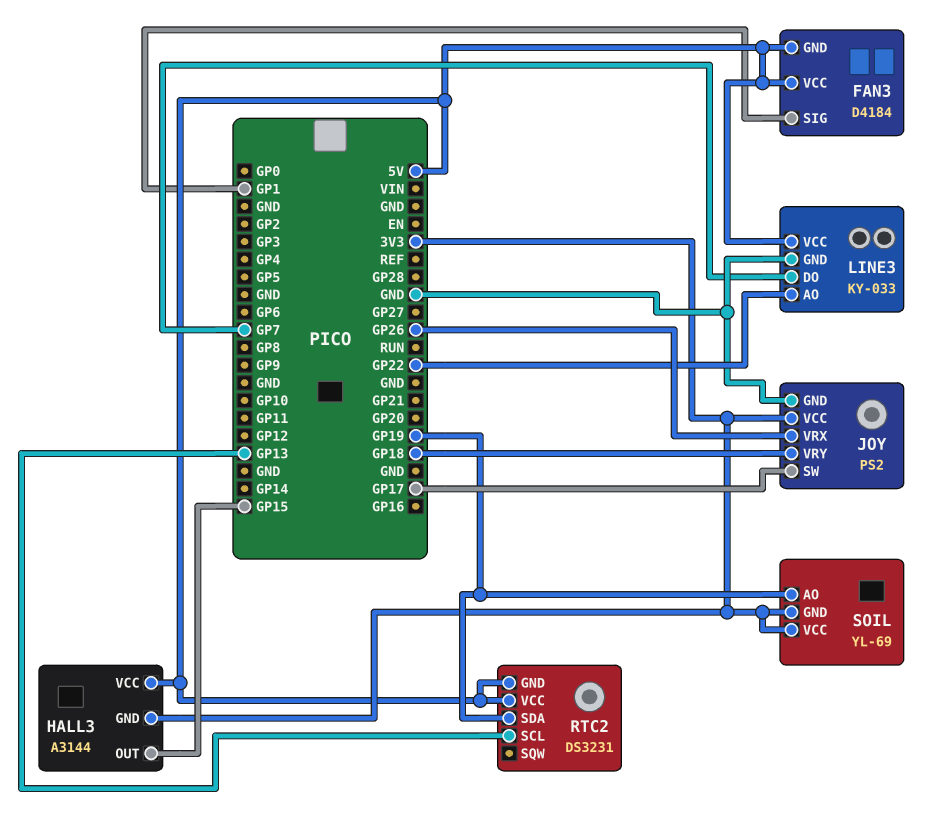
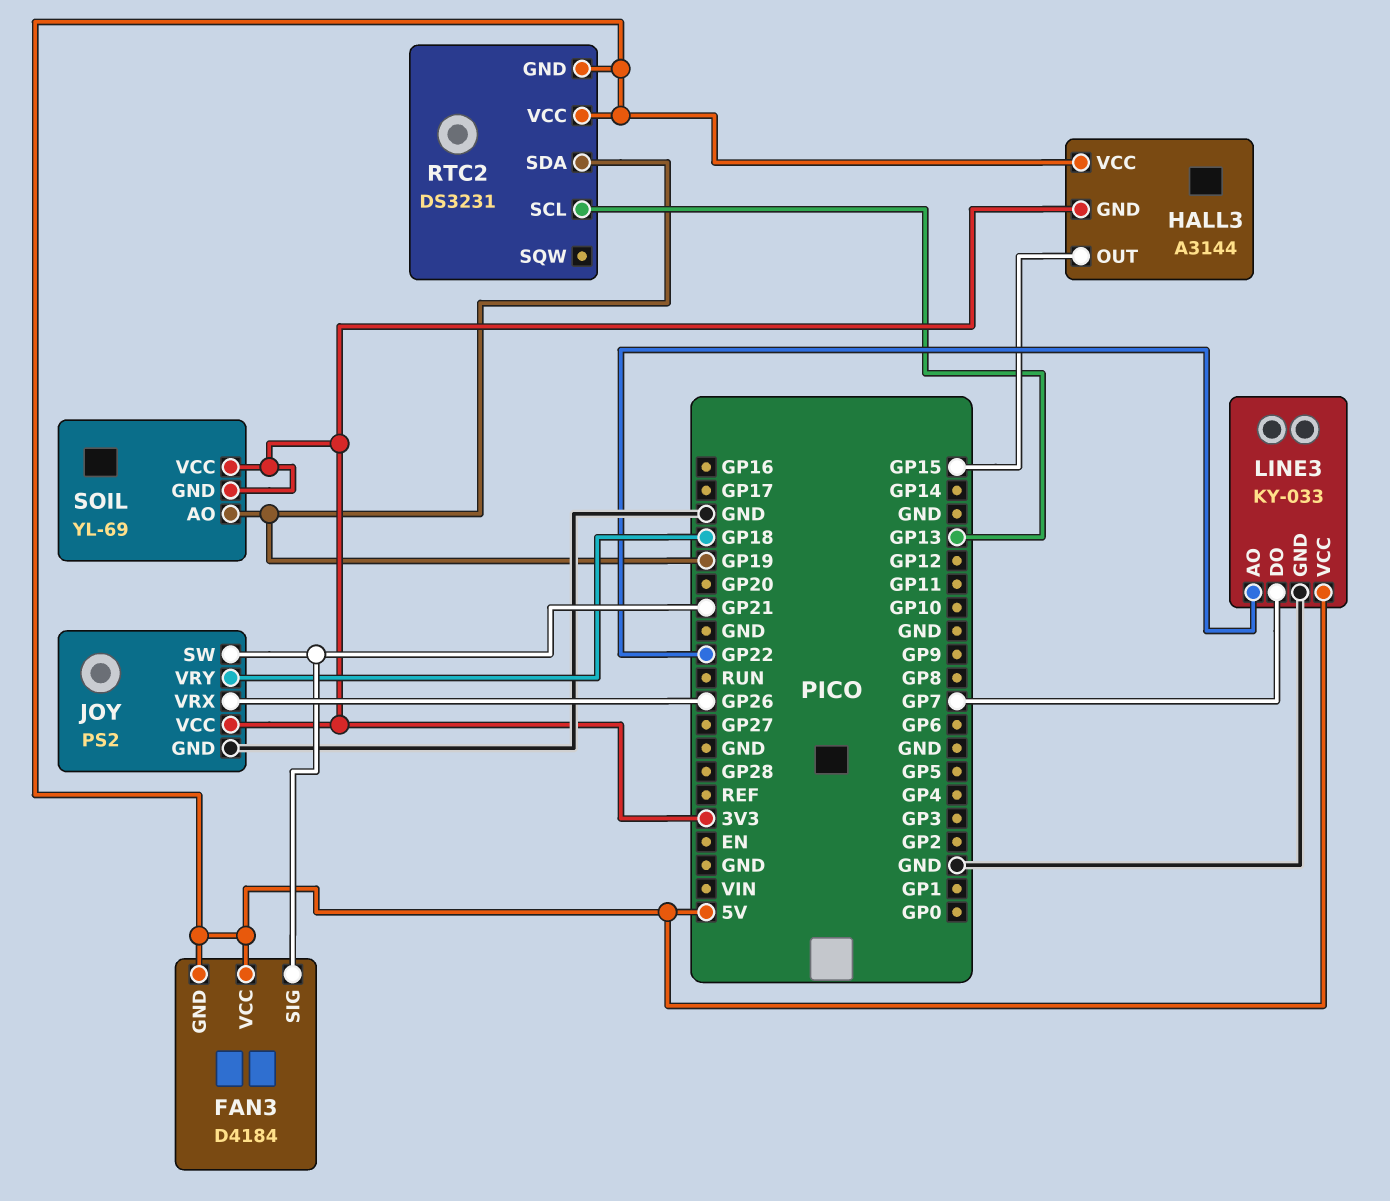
FAN3 pin SIG: GP1 -> GP21
JOY pin SW: GP17 -> GP21

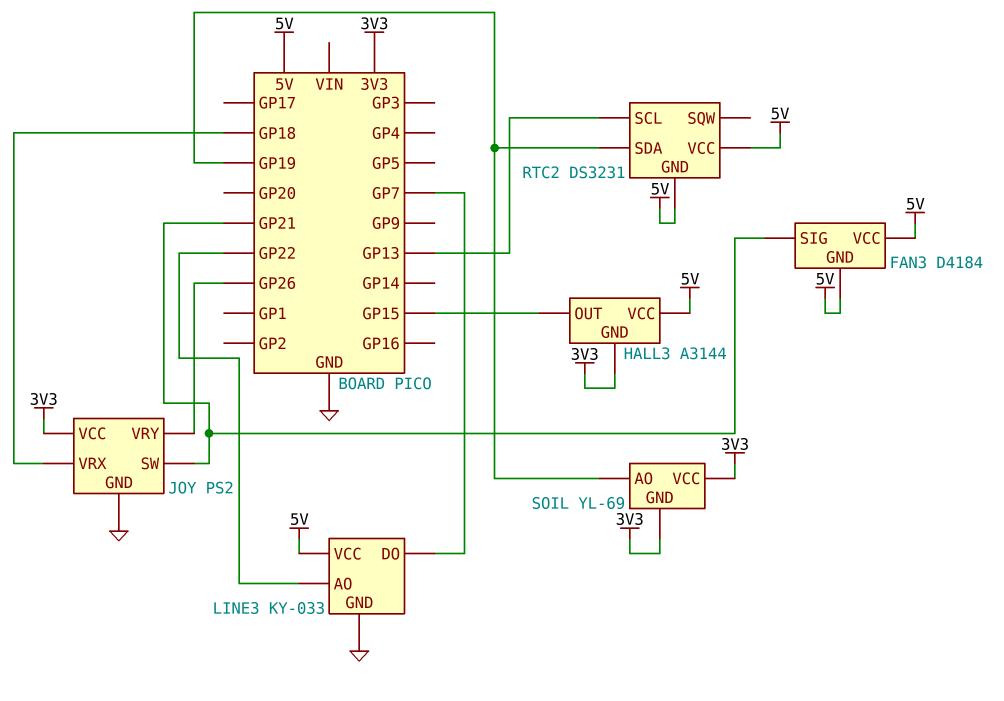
JOY pin VRX: GP26 -> GP18
JOY pin VRY: GP18 -> GP26

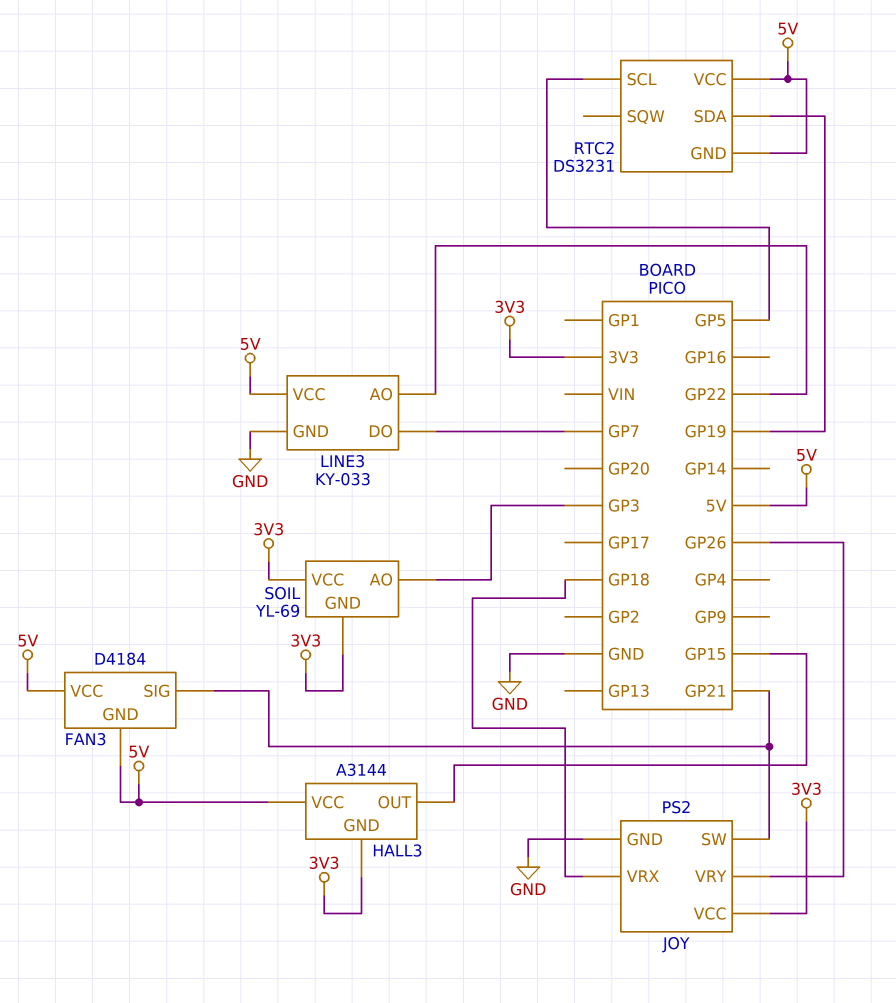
RTC2 pin SCL: GP13 -> GP5
SOIL pin AO: GP19 -> GP3

